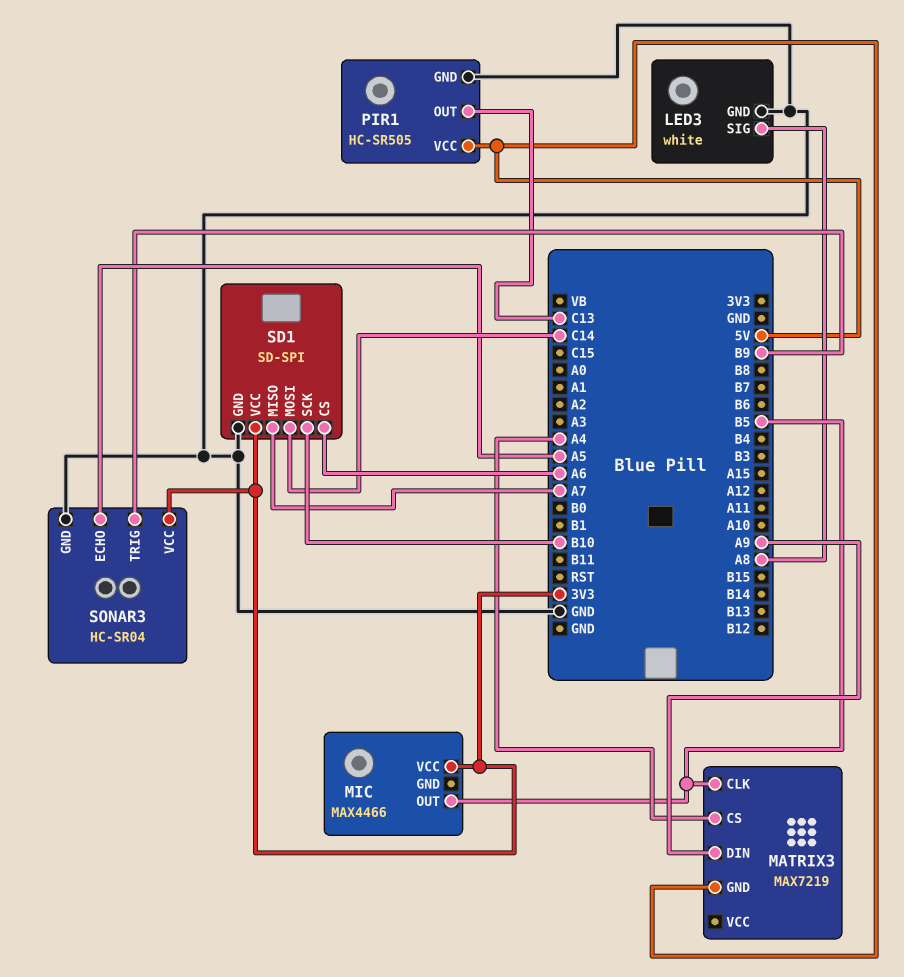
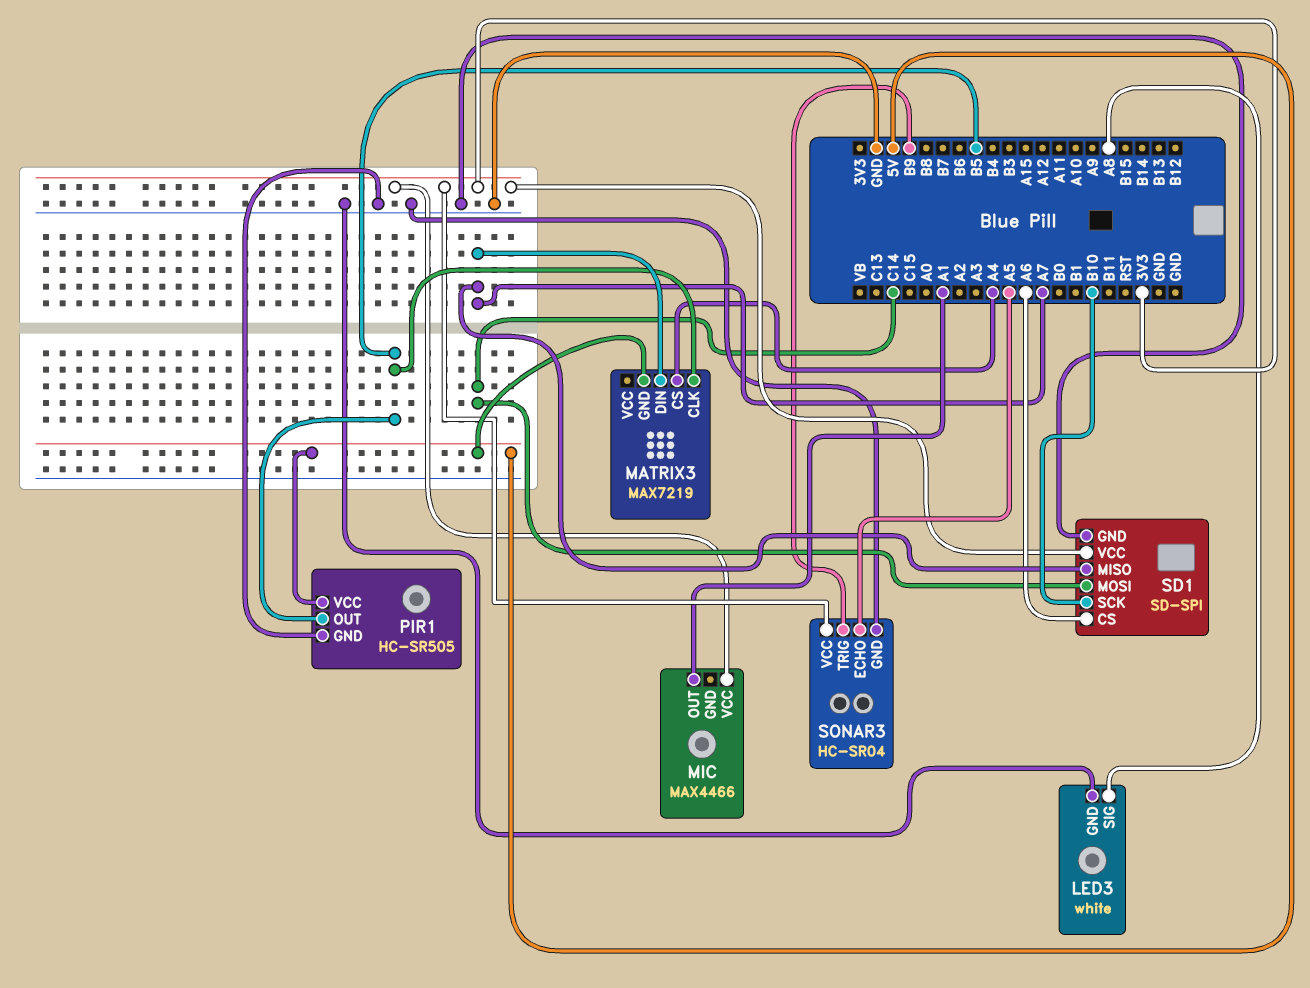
MATRIX3 pin DIN: A9 -> A7
MIC pin OUT: B5 -> A1
PIR1 pin OUT: C13 -> B5

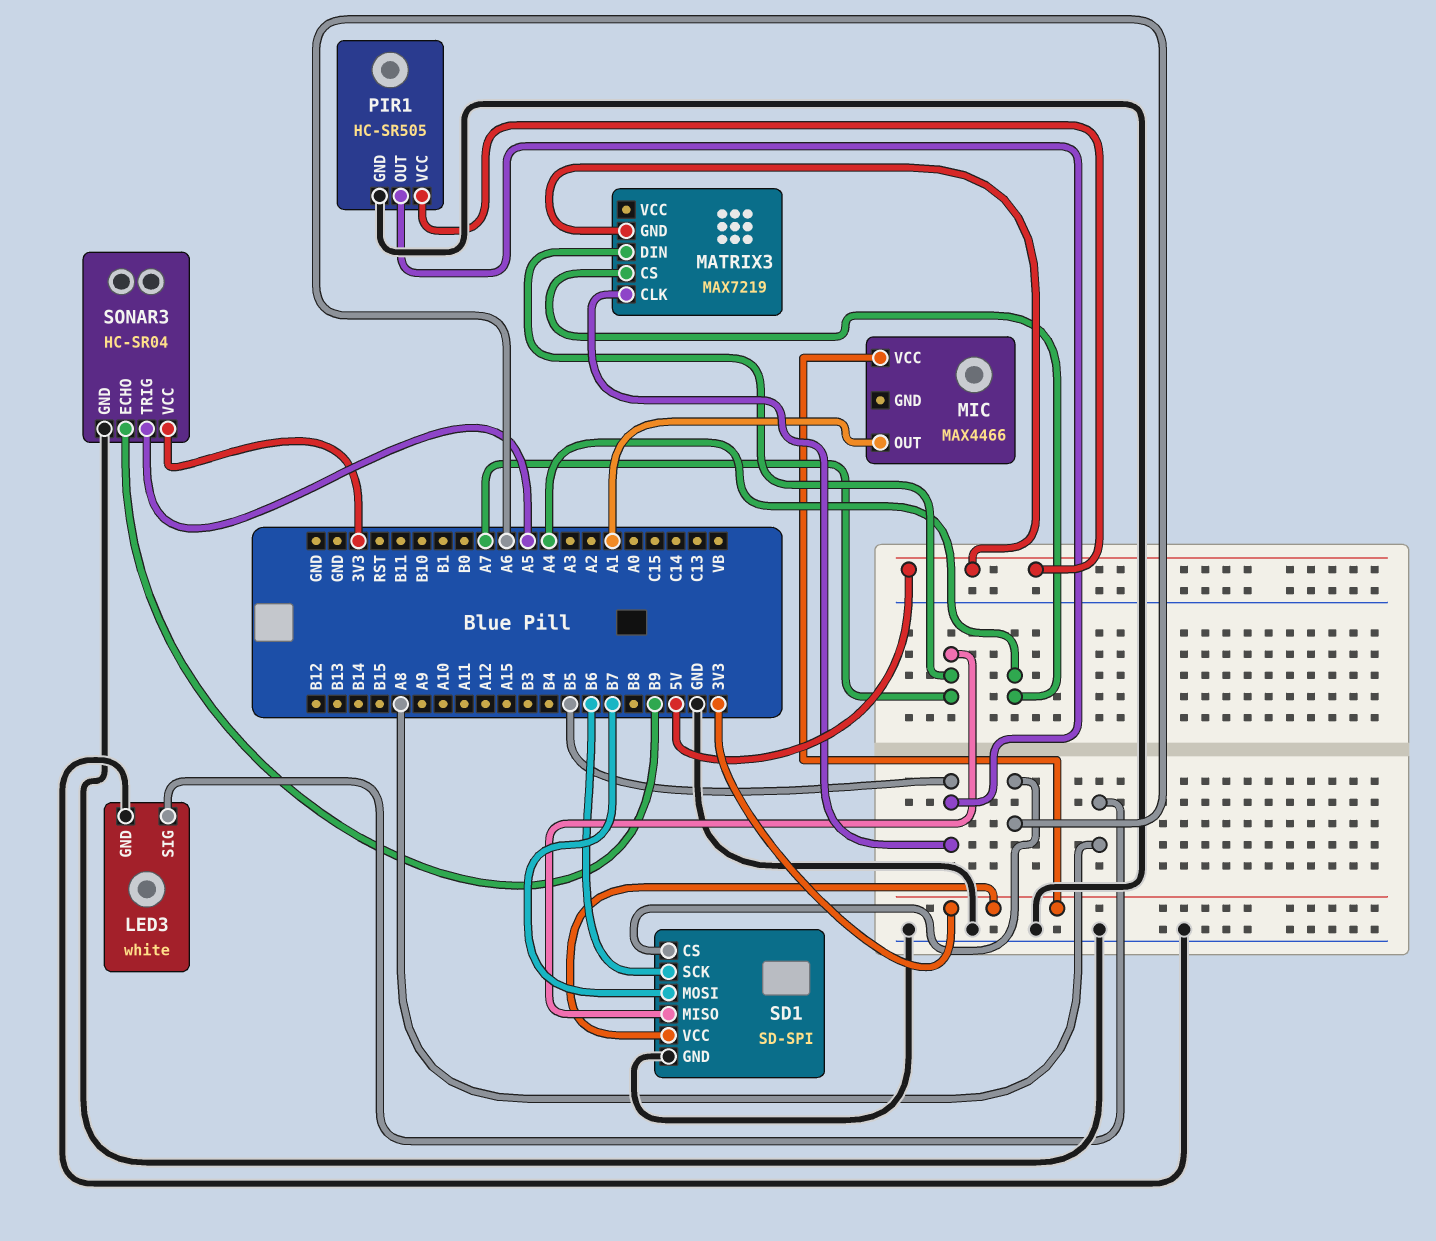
SD1 pin MOSI: C14 -> B7
SD1 pin SCK: B10 -> B6
SONAR3 pin ECHO: A5 -> B9
SONAR3 pin TRIG: B9 -> A5

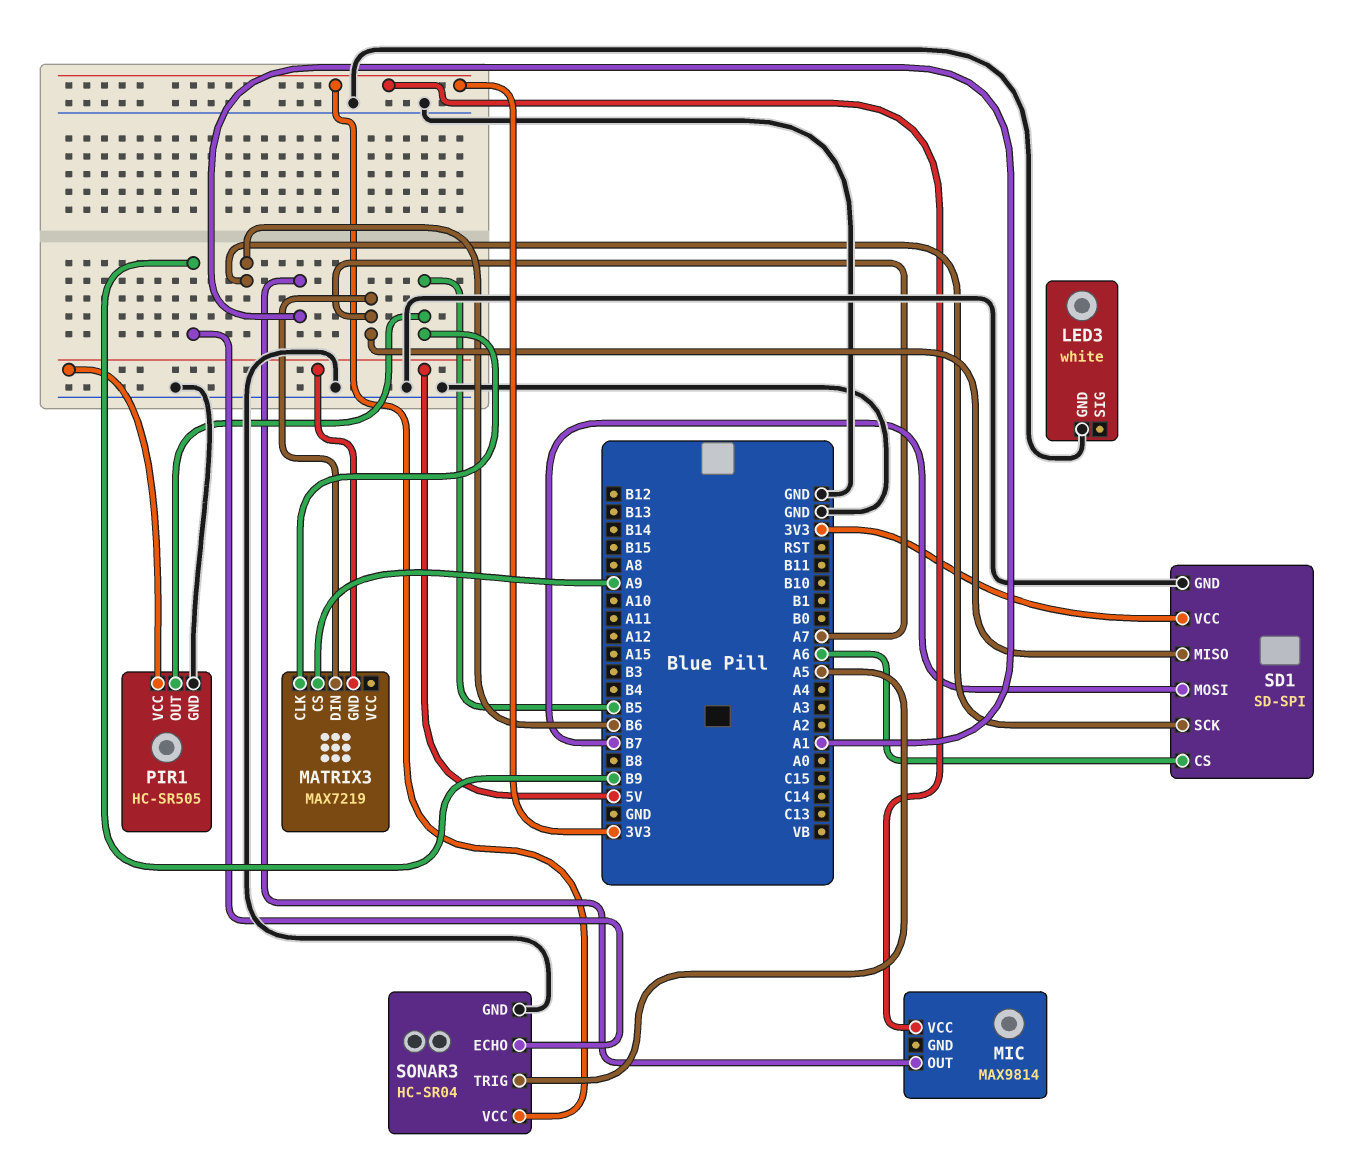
LED3 pin SIG: A8 -> none
MATRIX3 pin CS: A4 -> A9
MIC: MAX4466 -> MAX9814

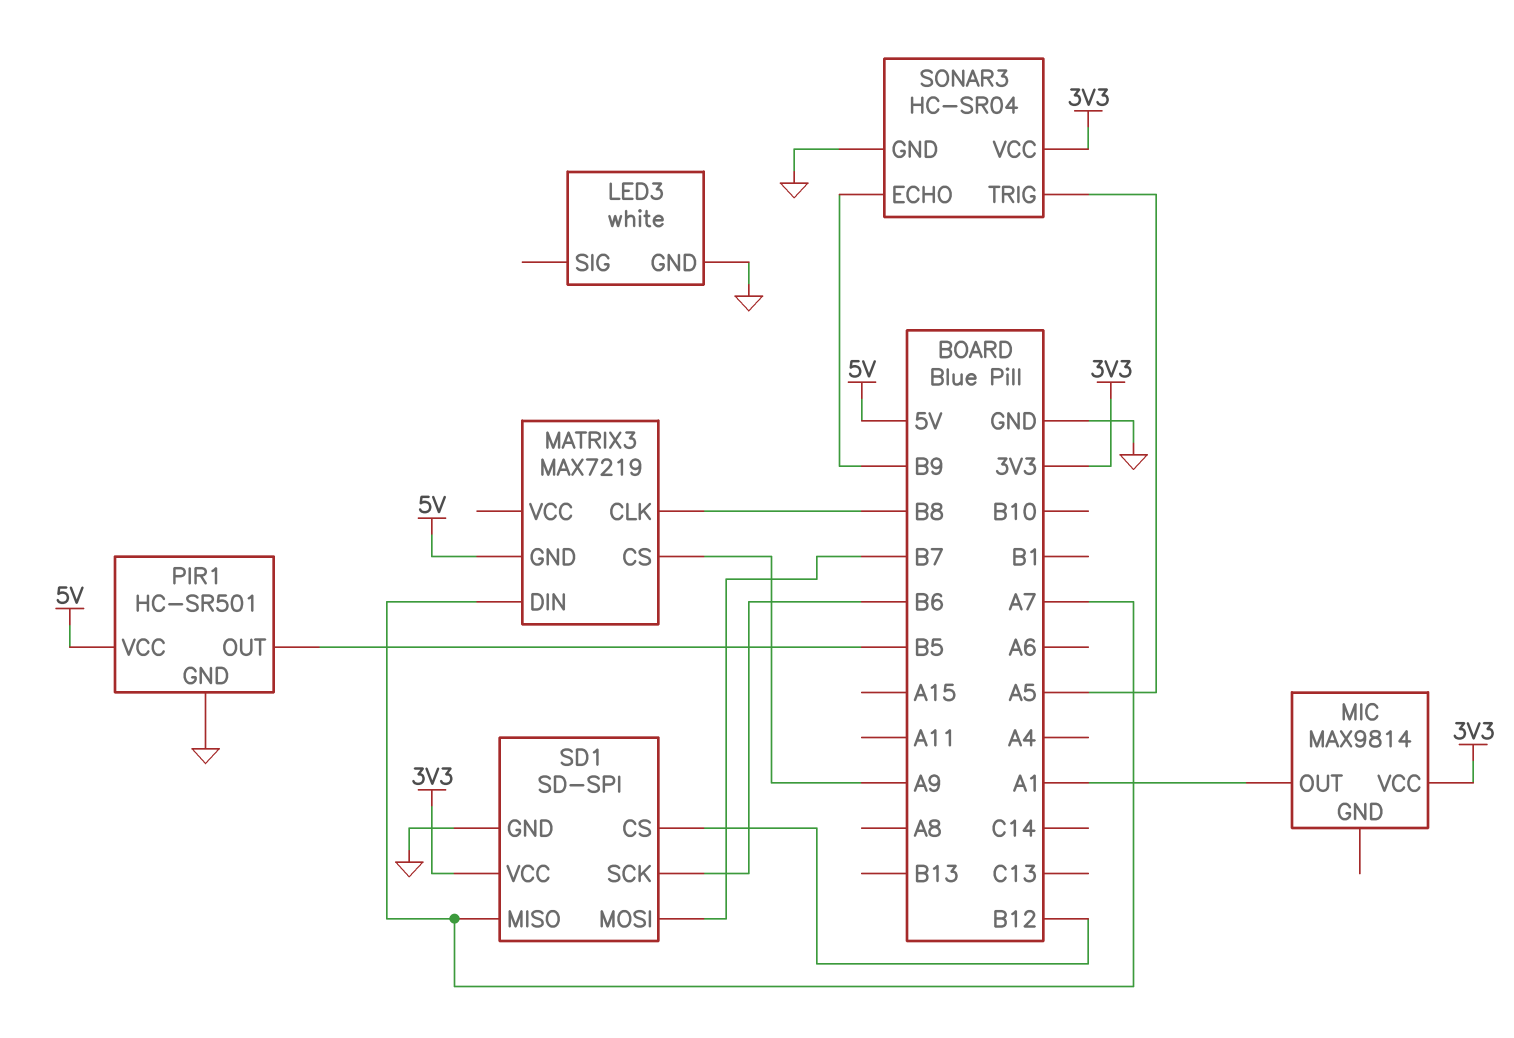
MATRIX3 pin CLK: B5 -> B8
PIR1: HC-SR505 -> HC-SR501
SD1 pin CS: A6 -> B12

